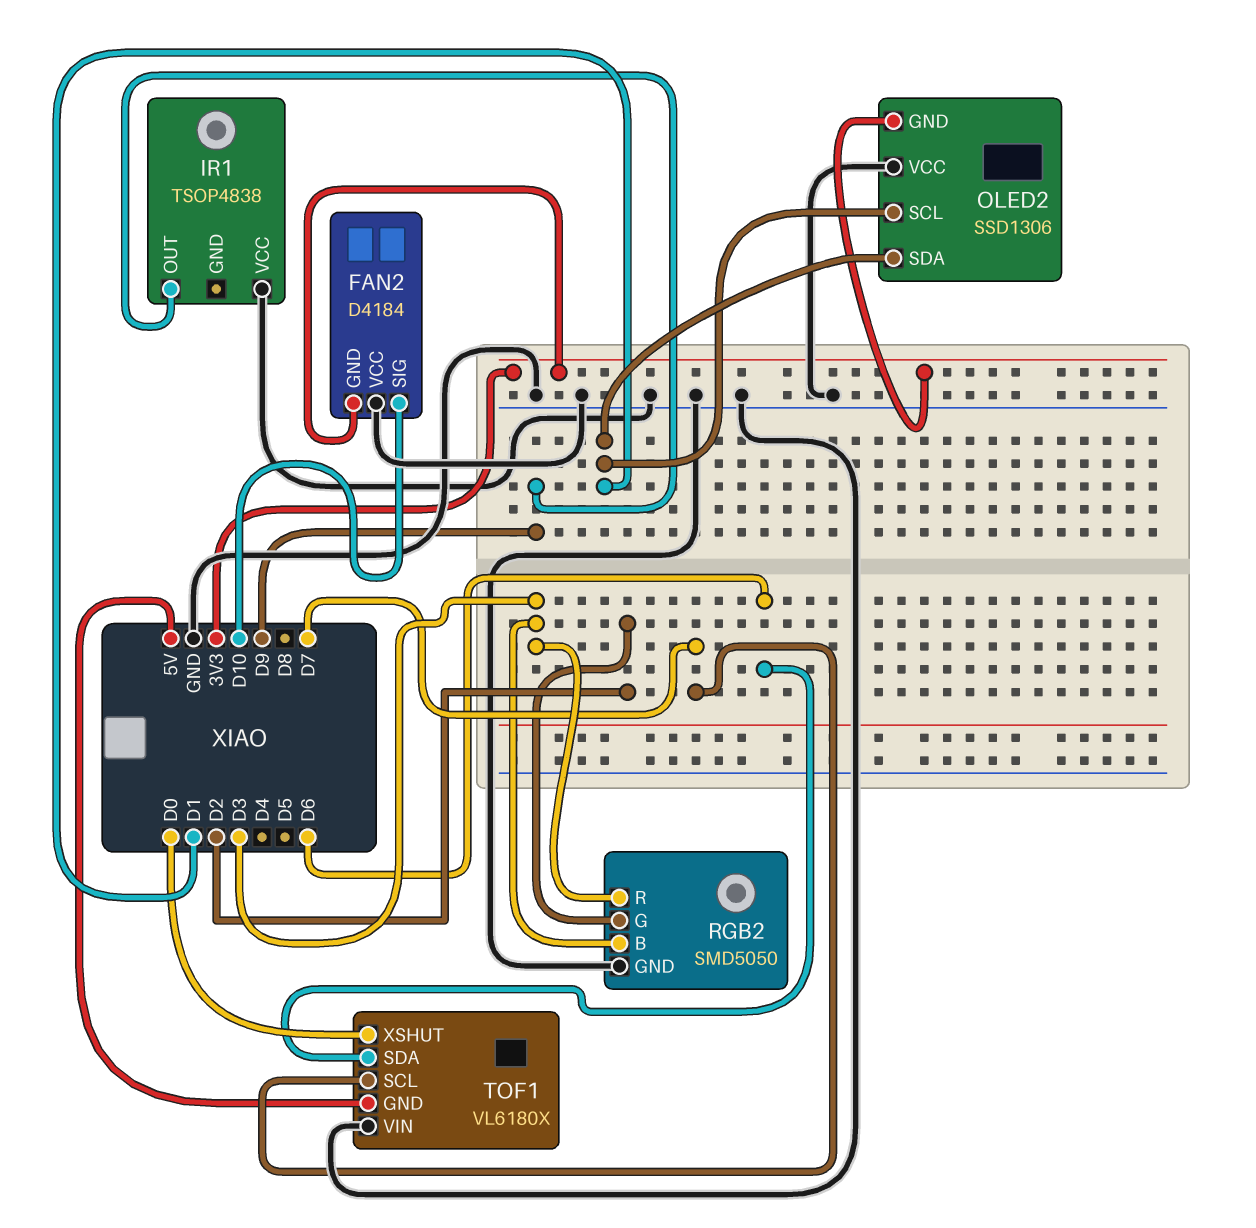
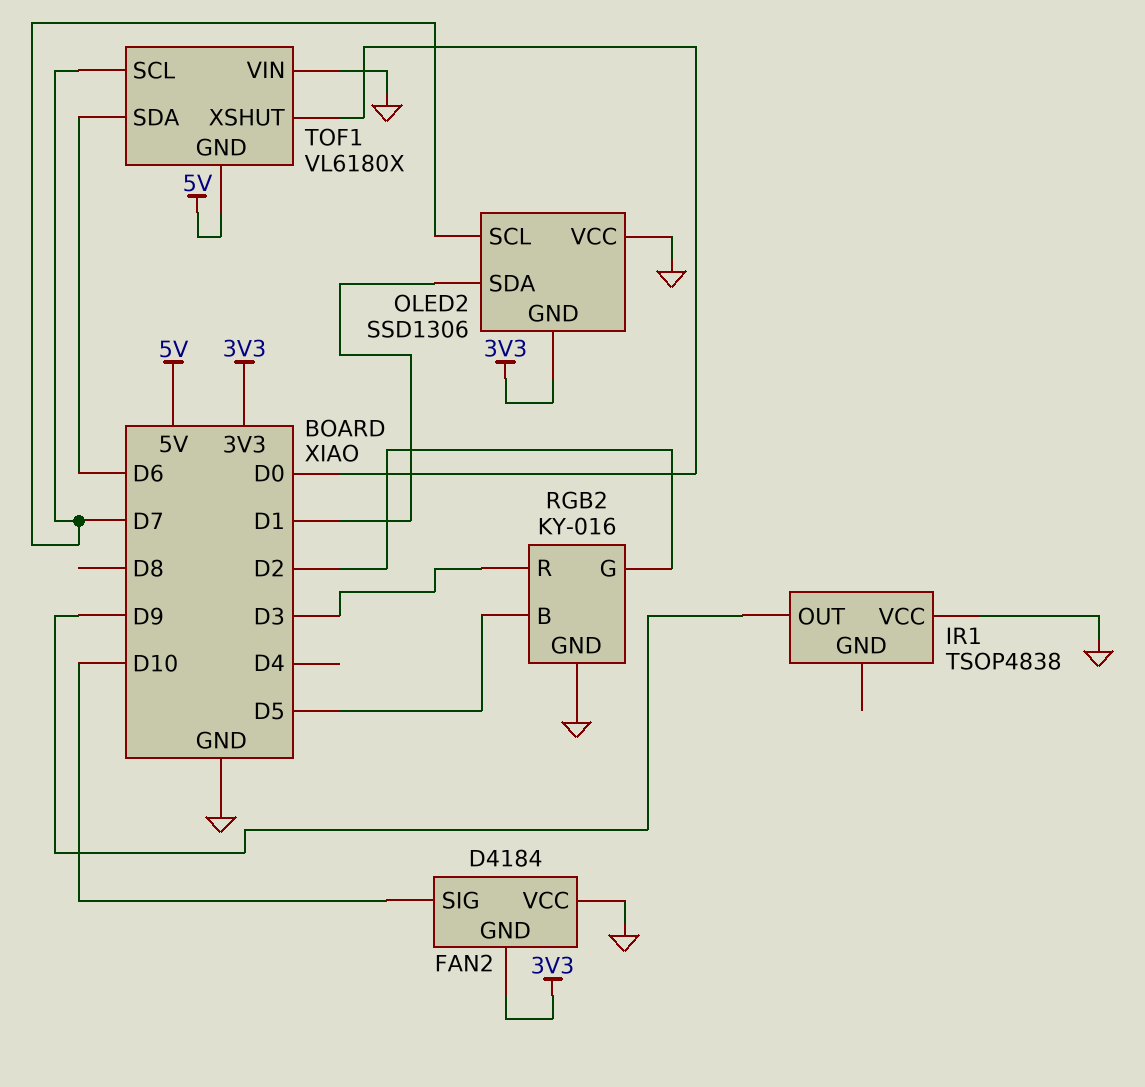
OLED2 pin SCL: D1 -> D7
RGB2: SMD5050 -> KY-016
RGB2 pin B: D3 -> D5

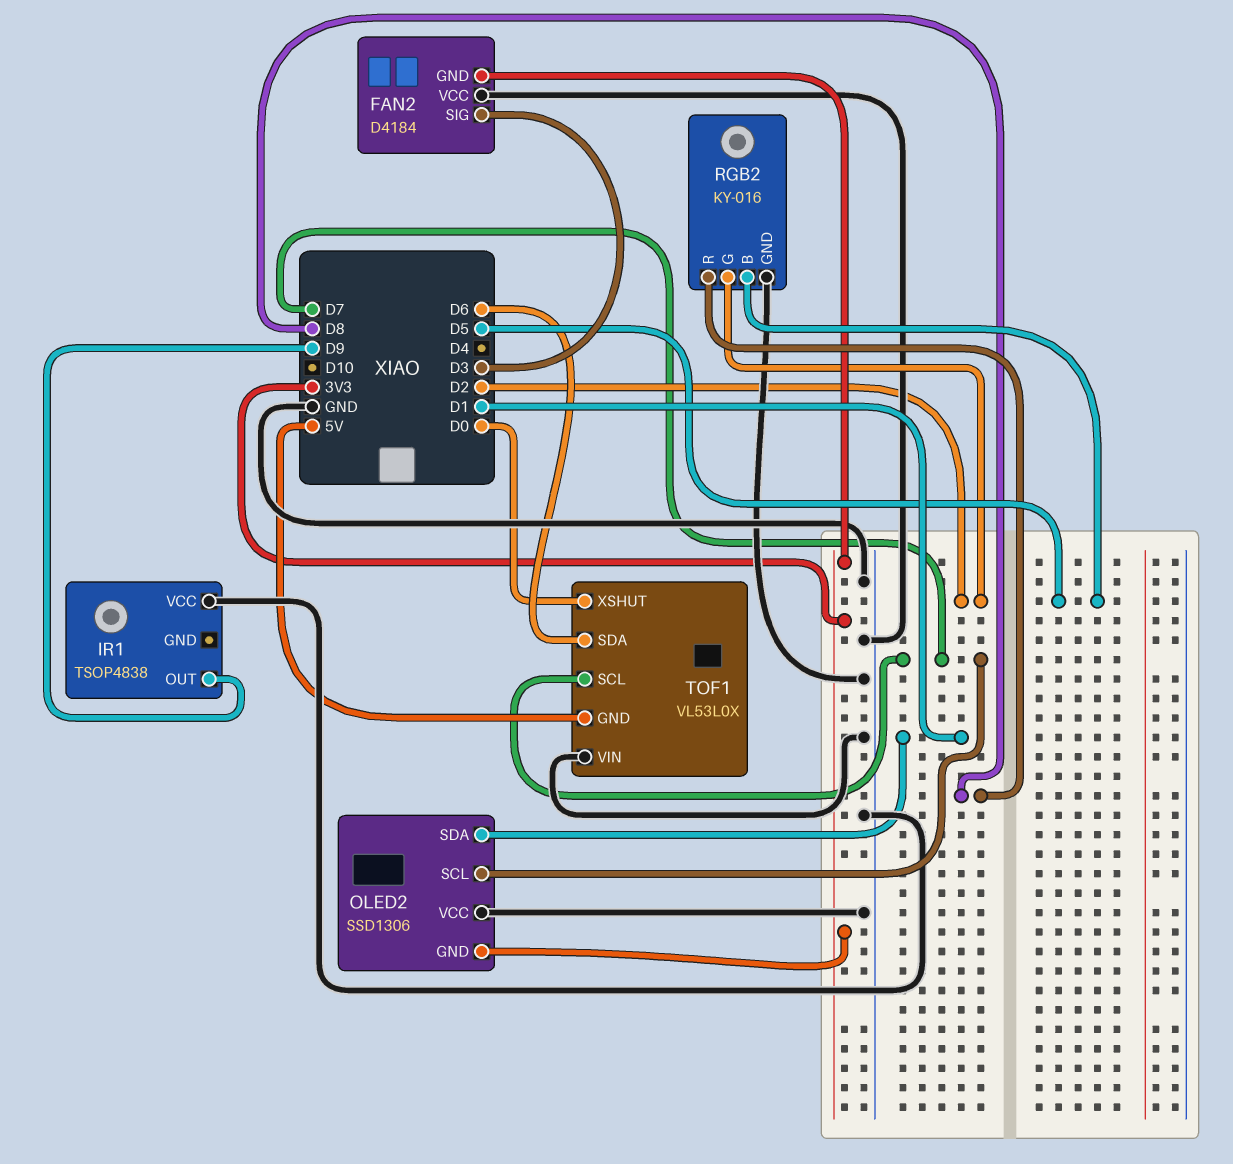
FAN2 pin SIG: D10 -> D3
RGB2 pin R: D3 -> D8
TOF1: VL6180X -> VL53L0X

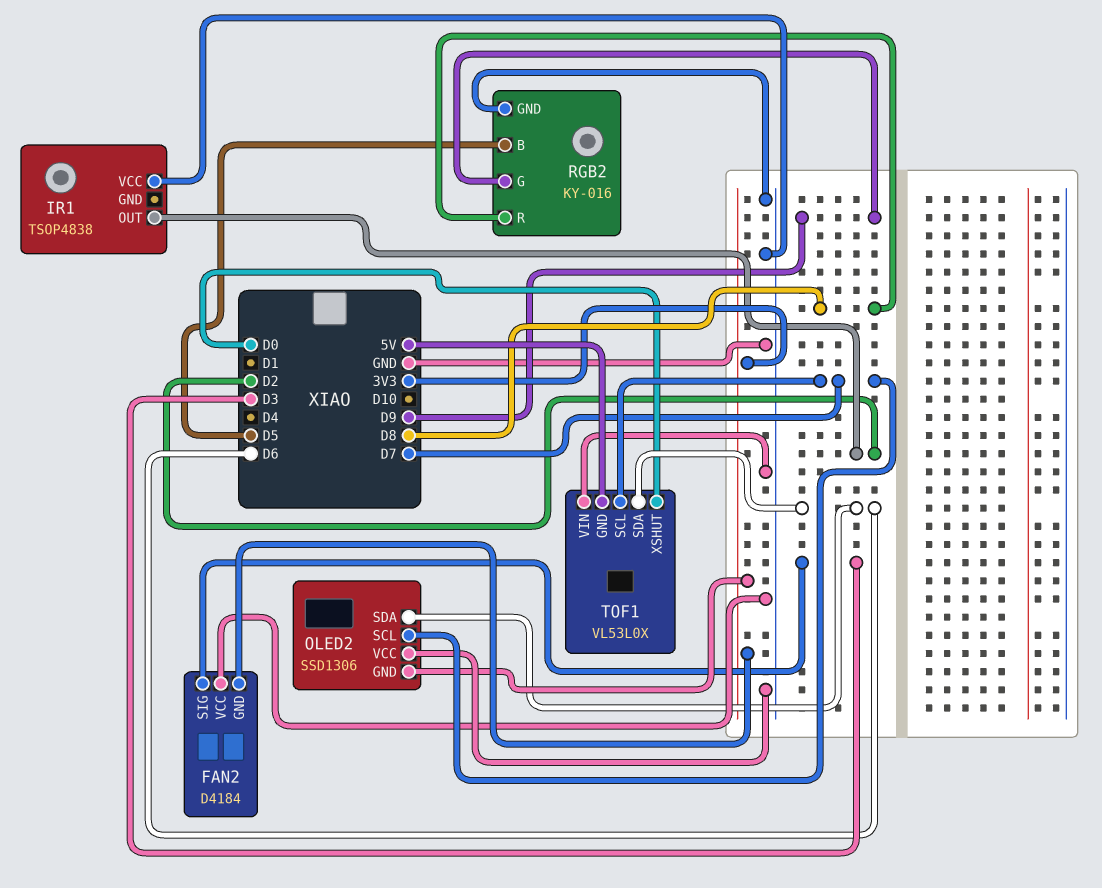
IR1 pin OUT: D9 -> D2
OLED2 pin SDA: D1 -> D6
RGB2 pin G: D2 -> D9

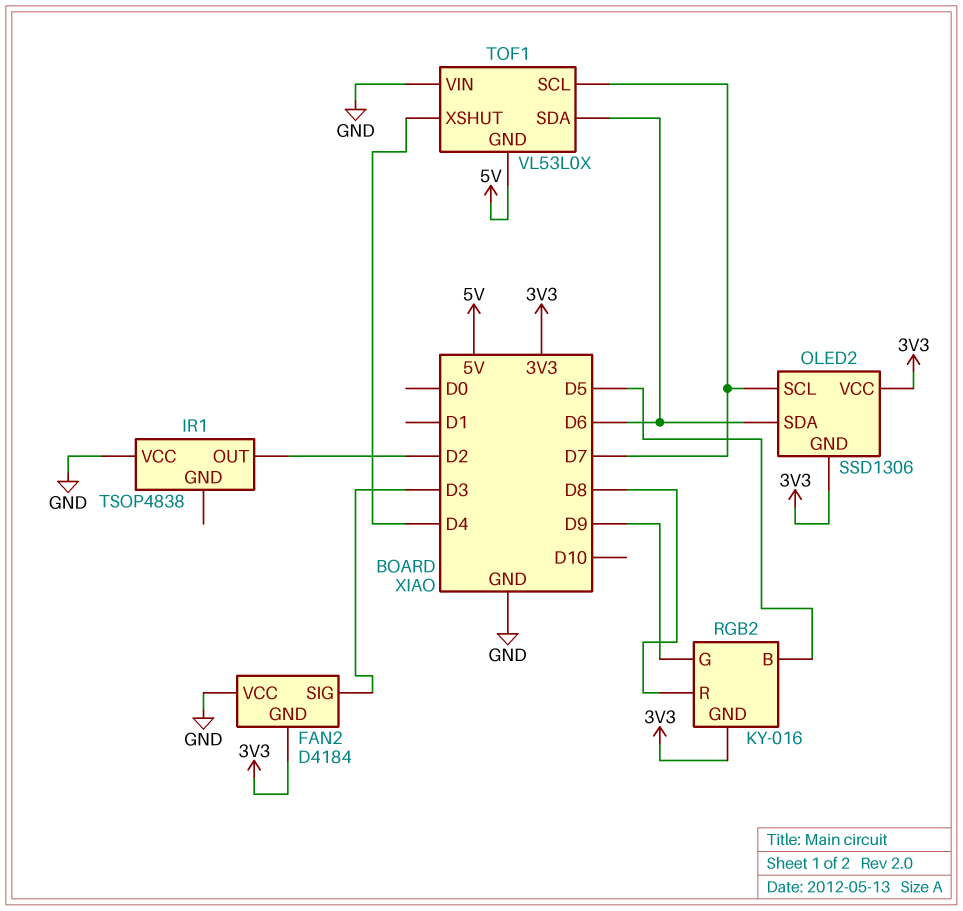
OLED2 pin VCC: GND -> 3V3
RGB2 pin GND: GND -> 3V3
TOF1 pin XSHUT: D0 -> D4

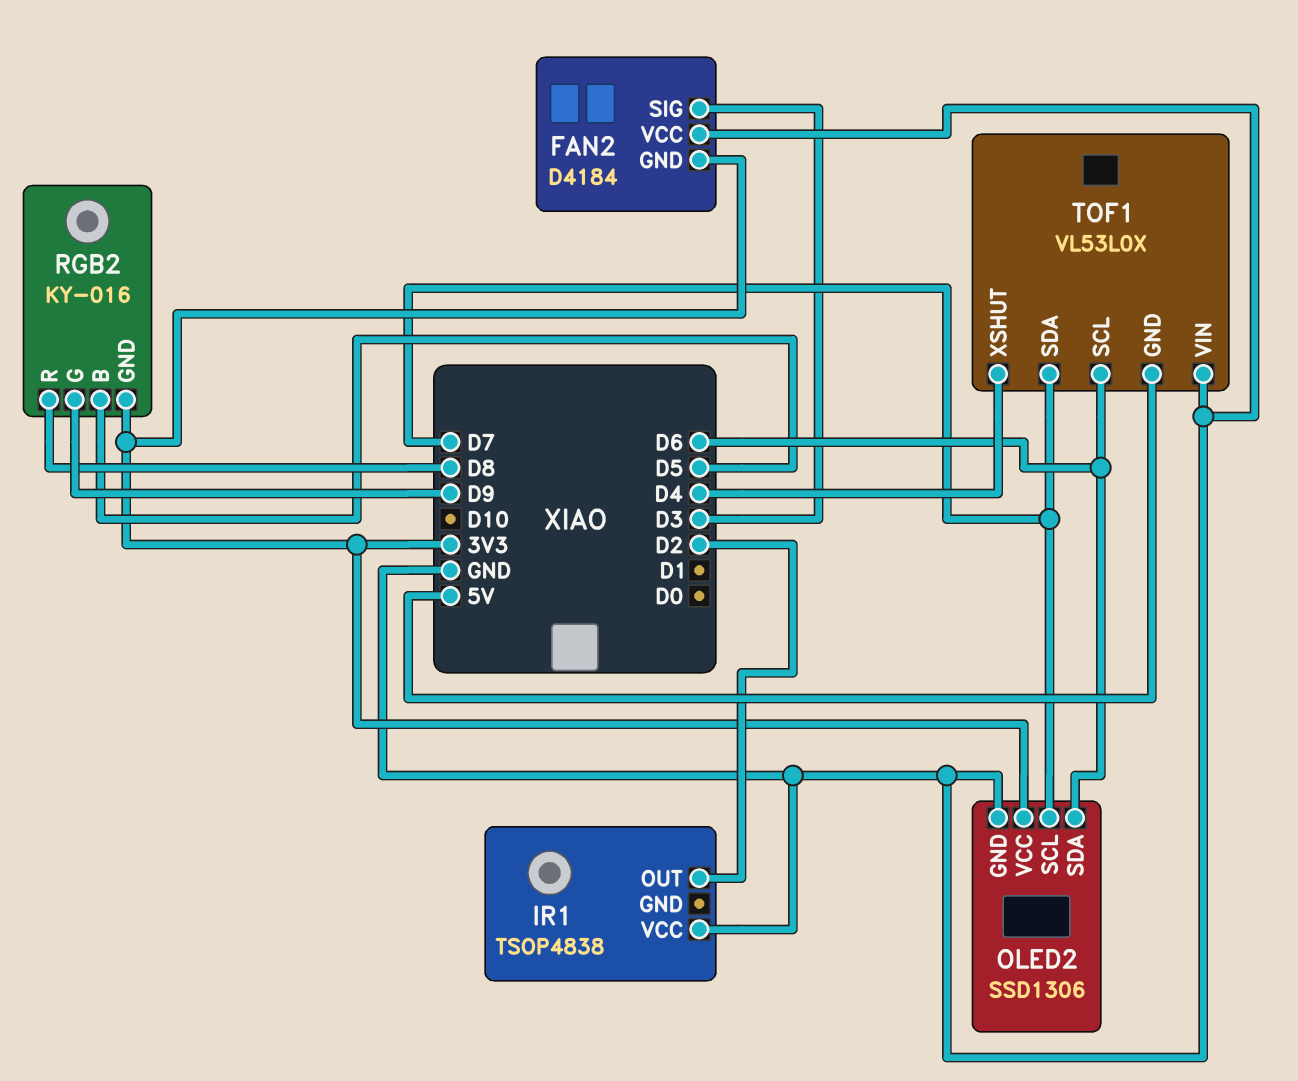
OLED2 pin GND: 3V3 -> GND
TOF1 pin SCL: D7 -> D6
TOF1 pin SDA: D6 -> D7

